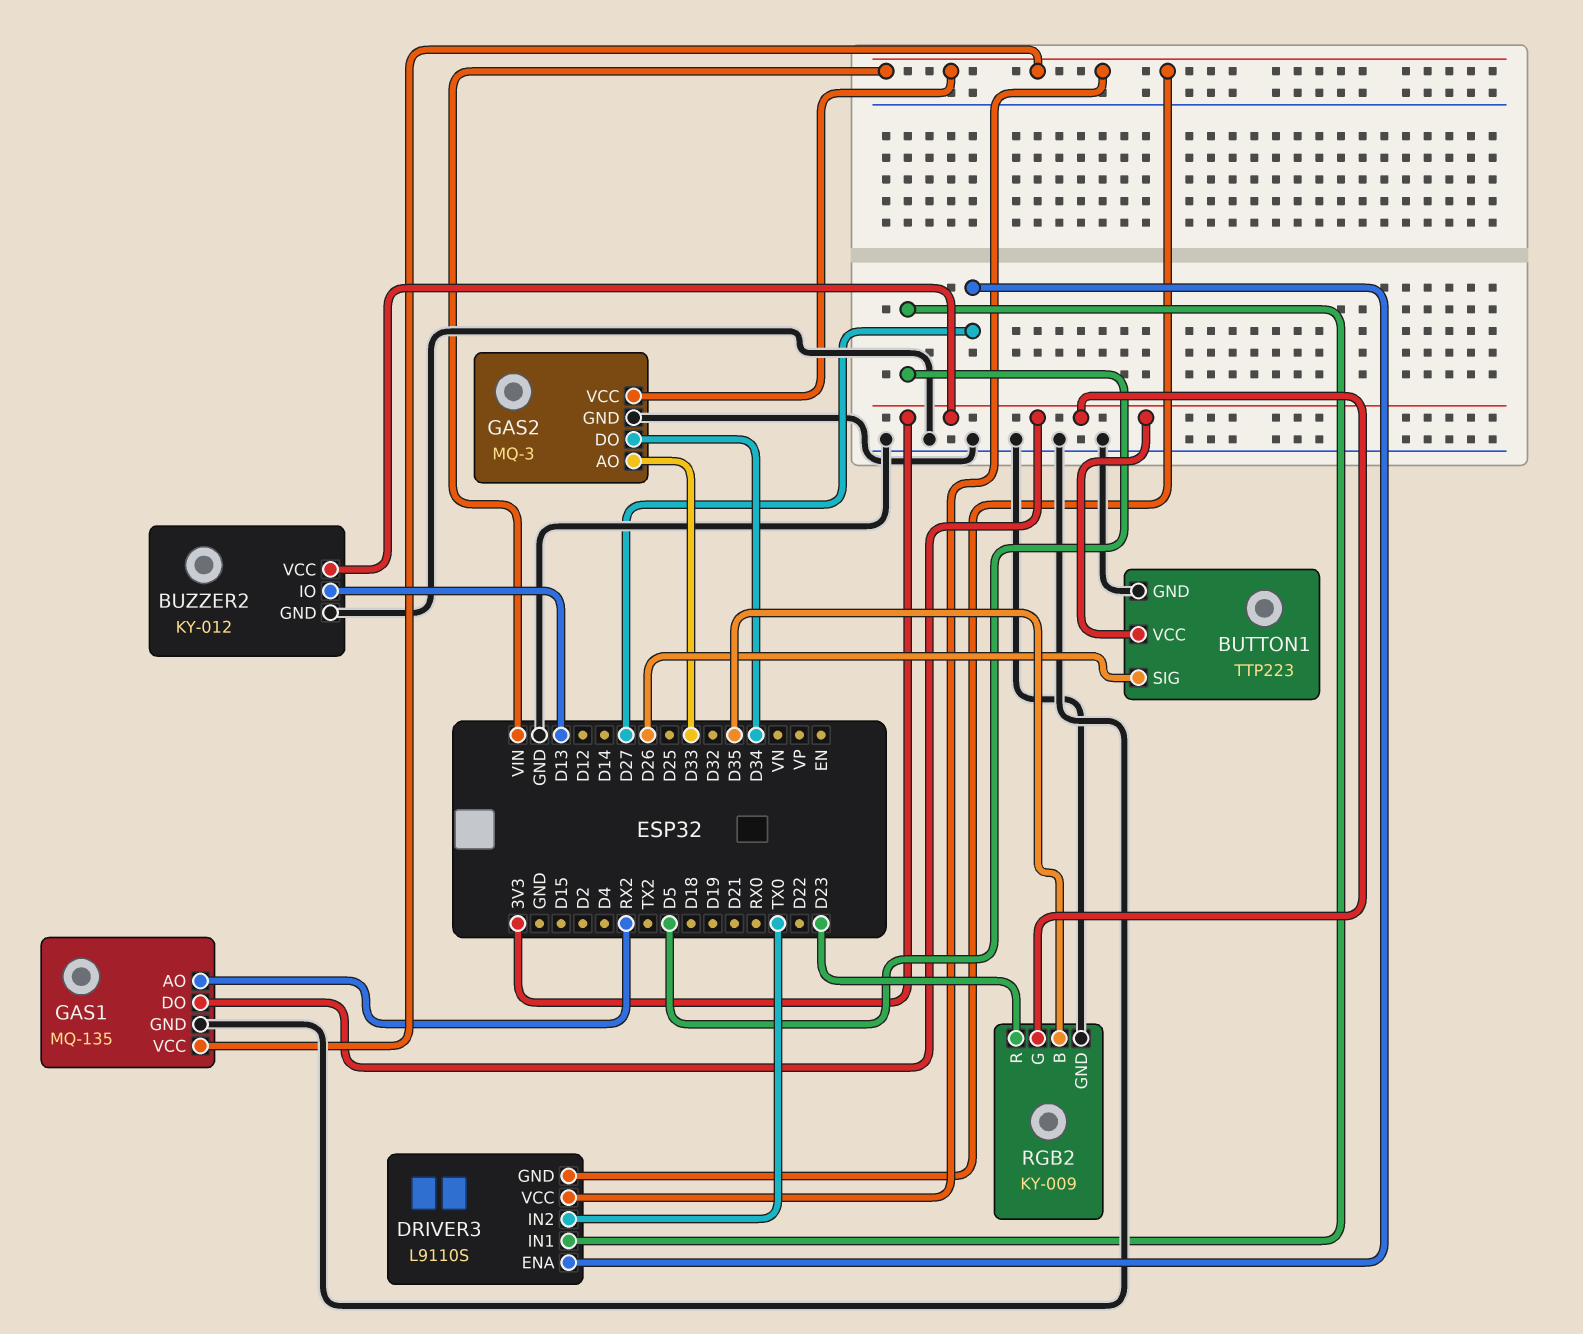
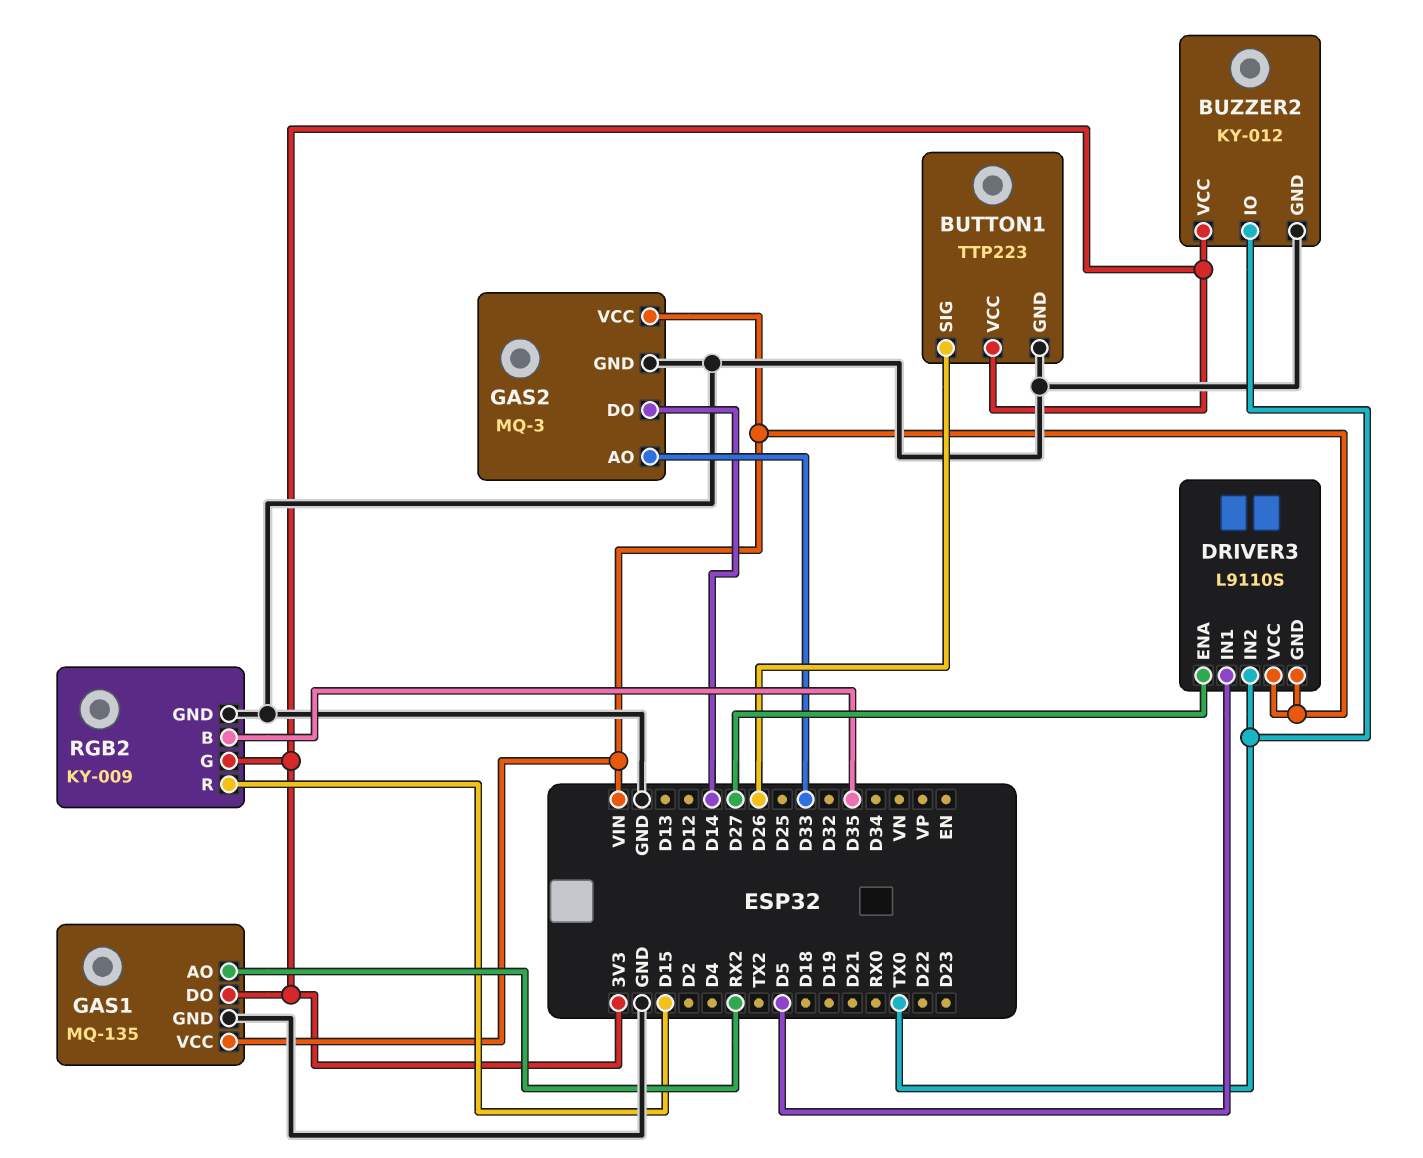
BUZZER2 pin IO: D13 -> TX0
GAS2 pin DO: D34 -> D14
RGB2 pin R: D23 -> D15

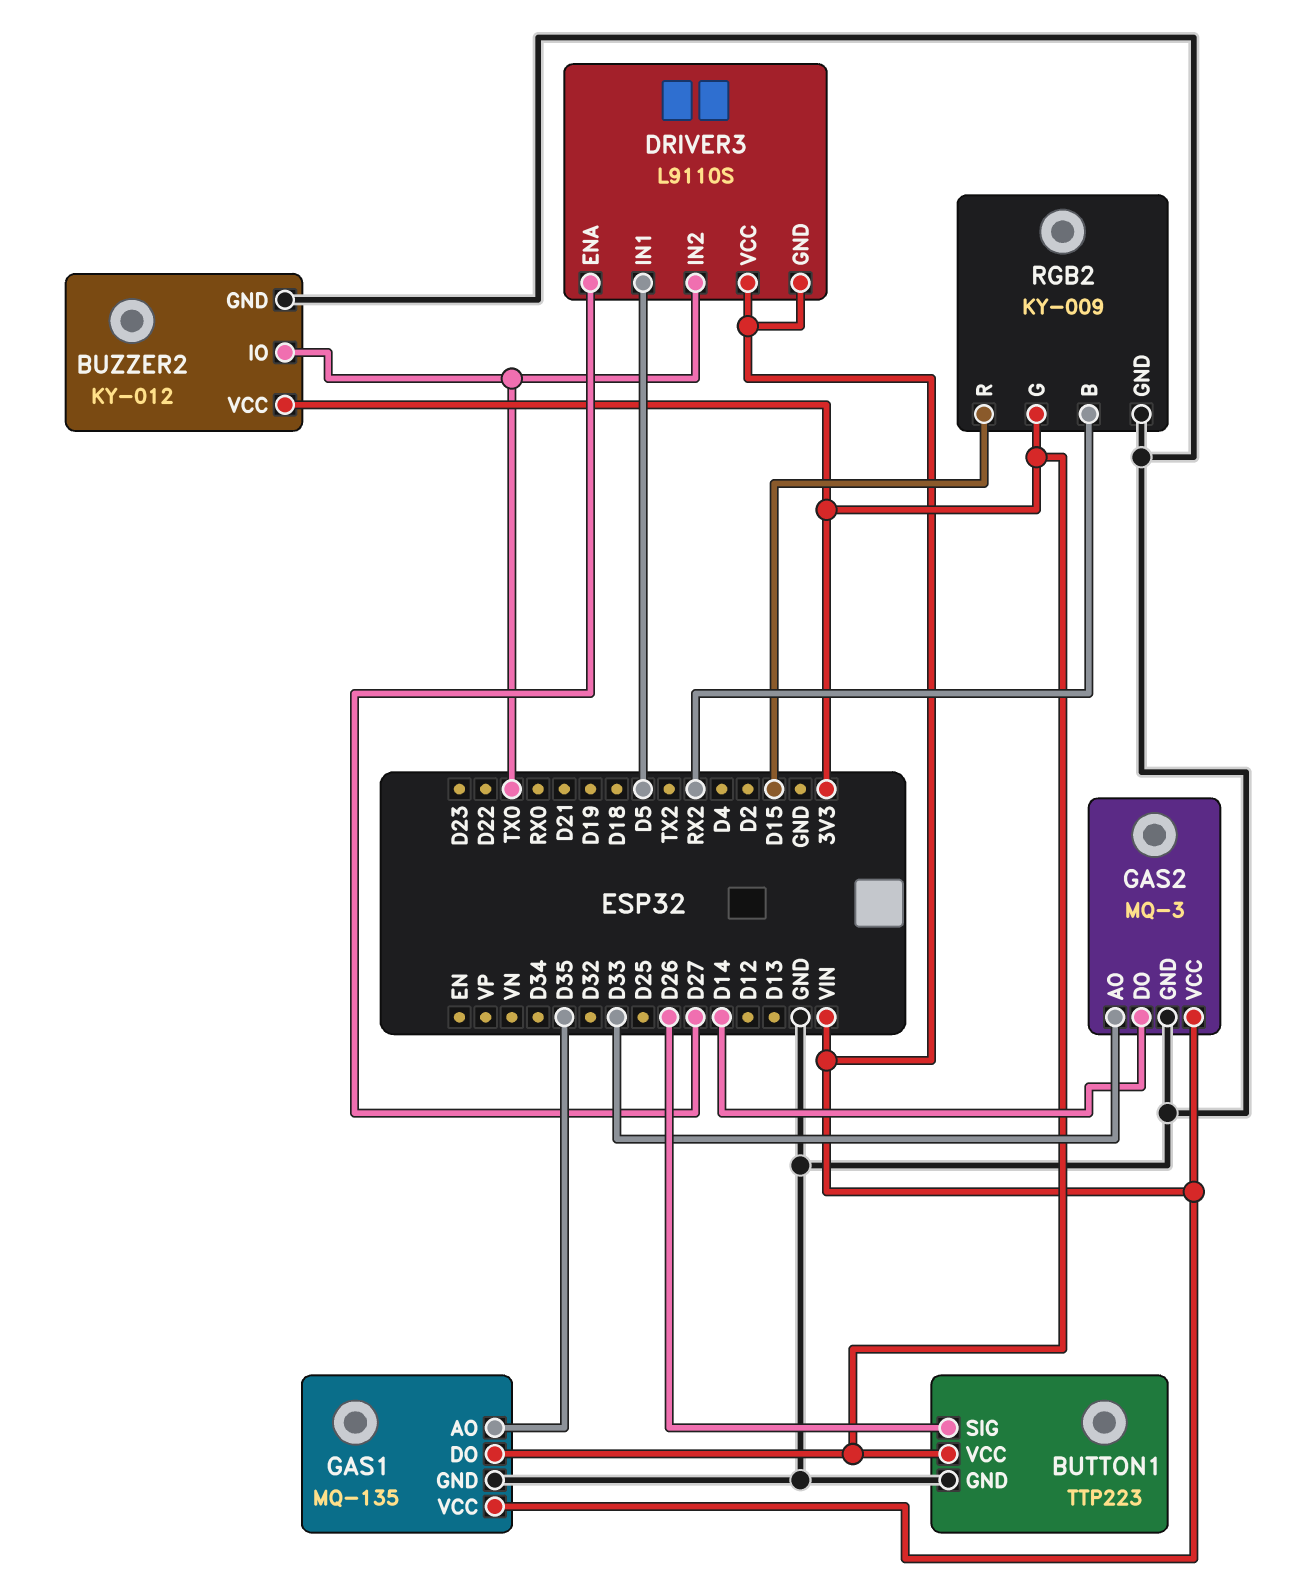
GAS1 pin AO: RX2 -> D35
RGB2 pin B: D35 -> RX2

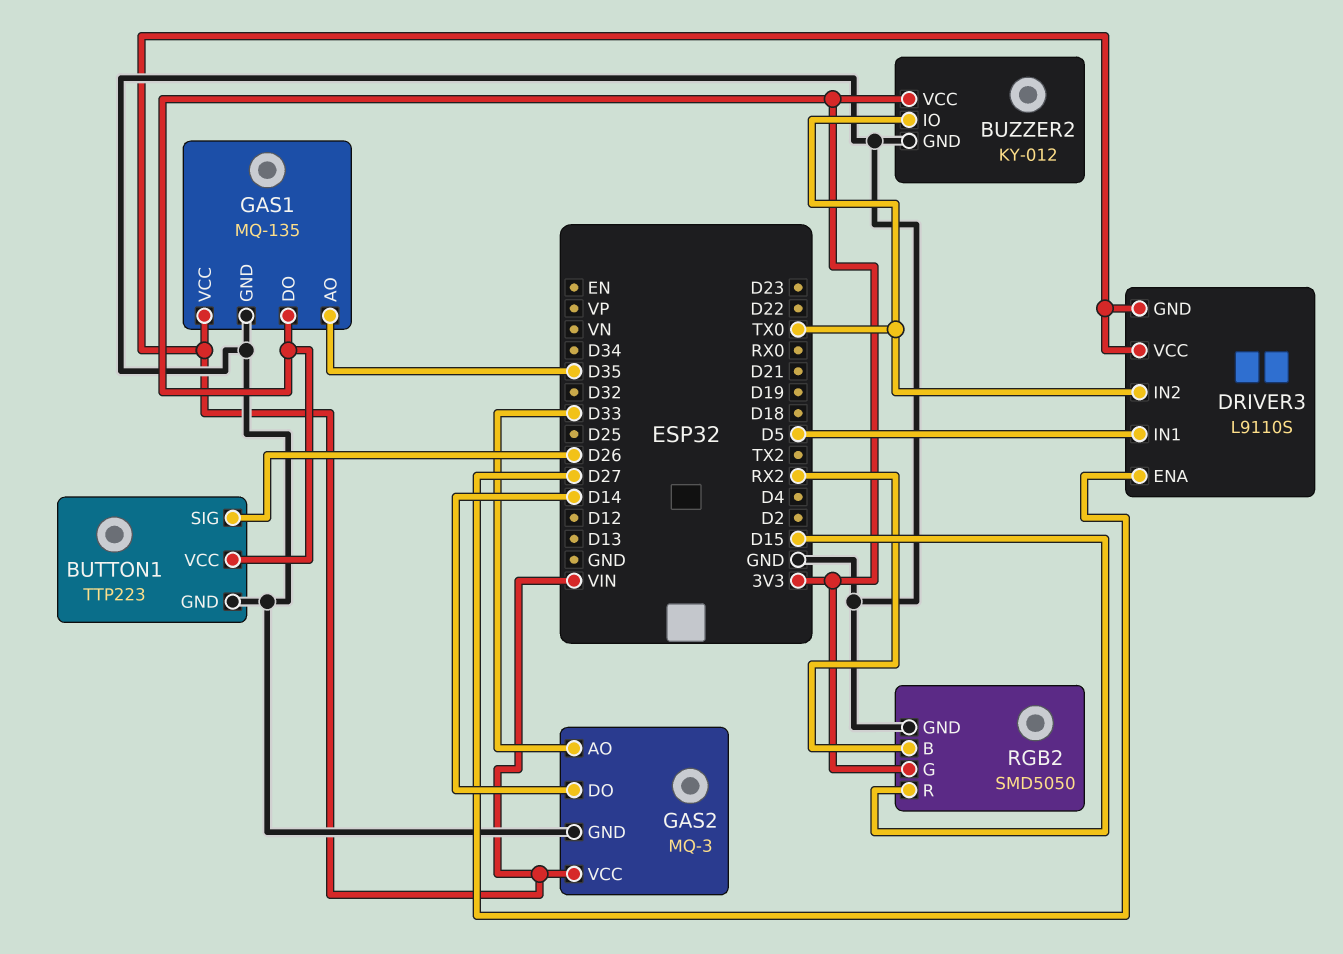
RGB2: KY-009 -> SMD5050

